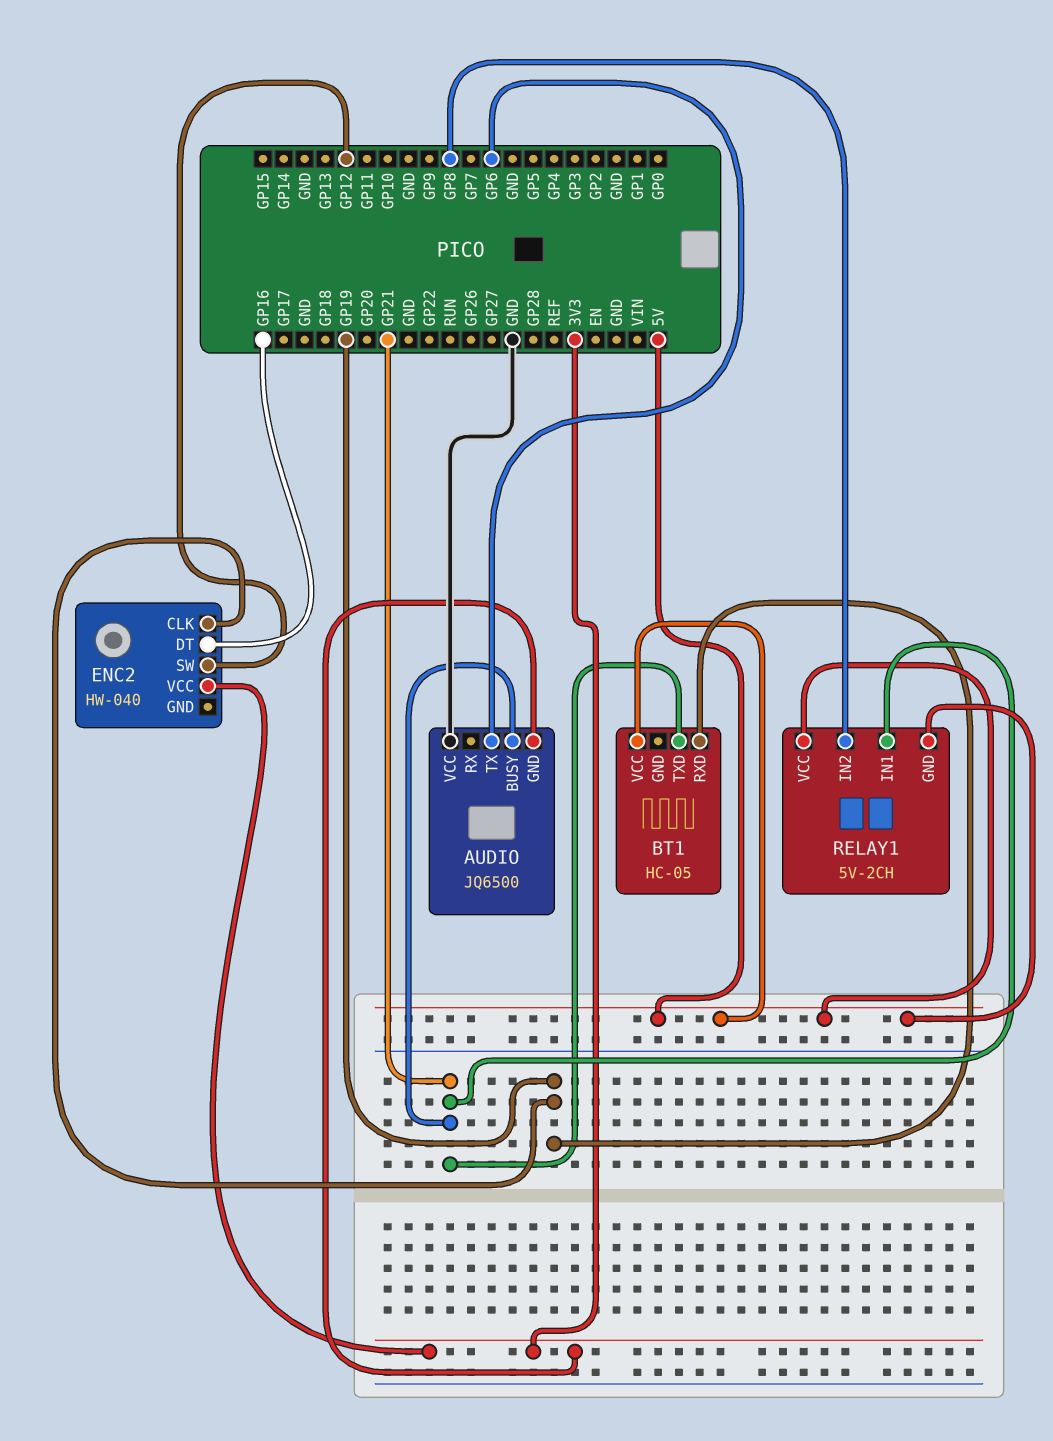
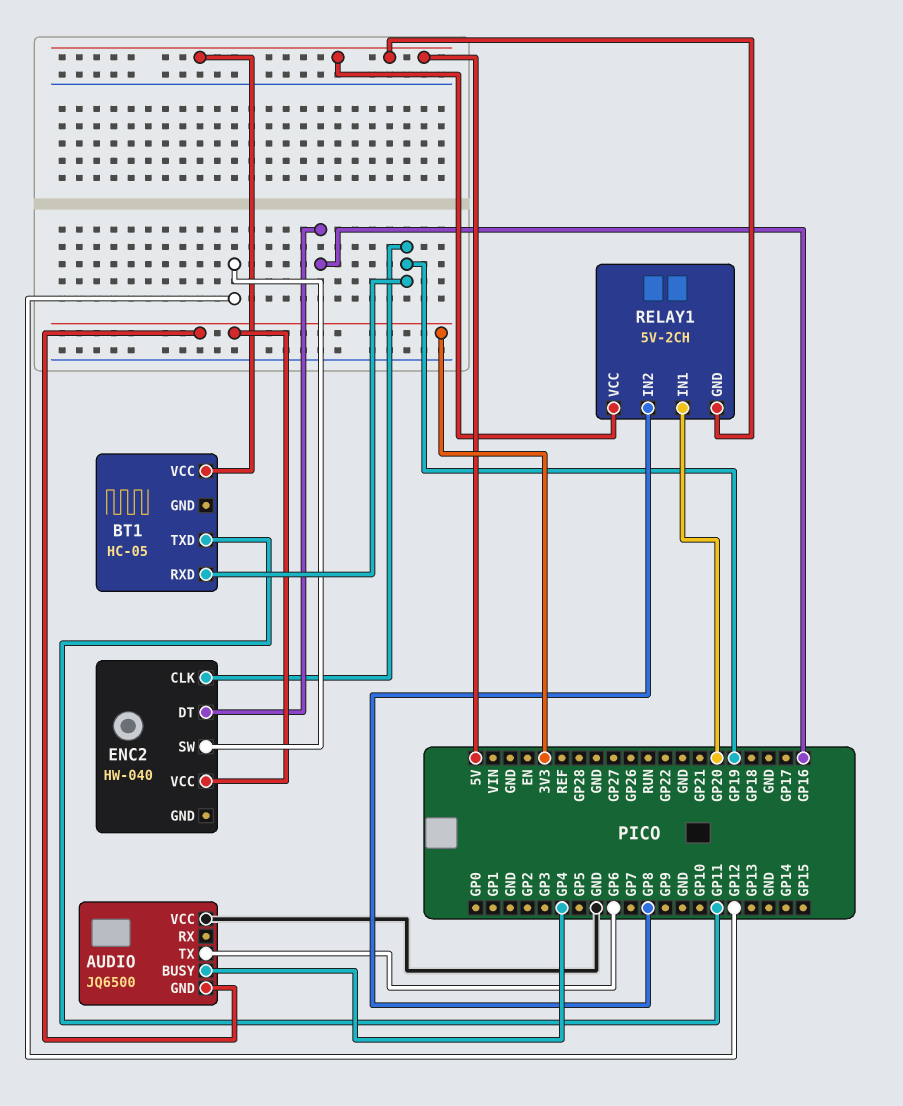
AUDIO pin BUSY: GP21 -> GP4
BT1 pin TXD: GP21 -> GP11
RELAY1 pin IN1: GP21 -> GP20

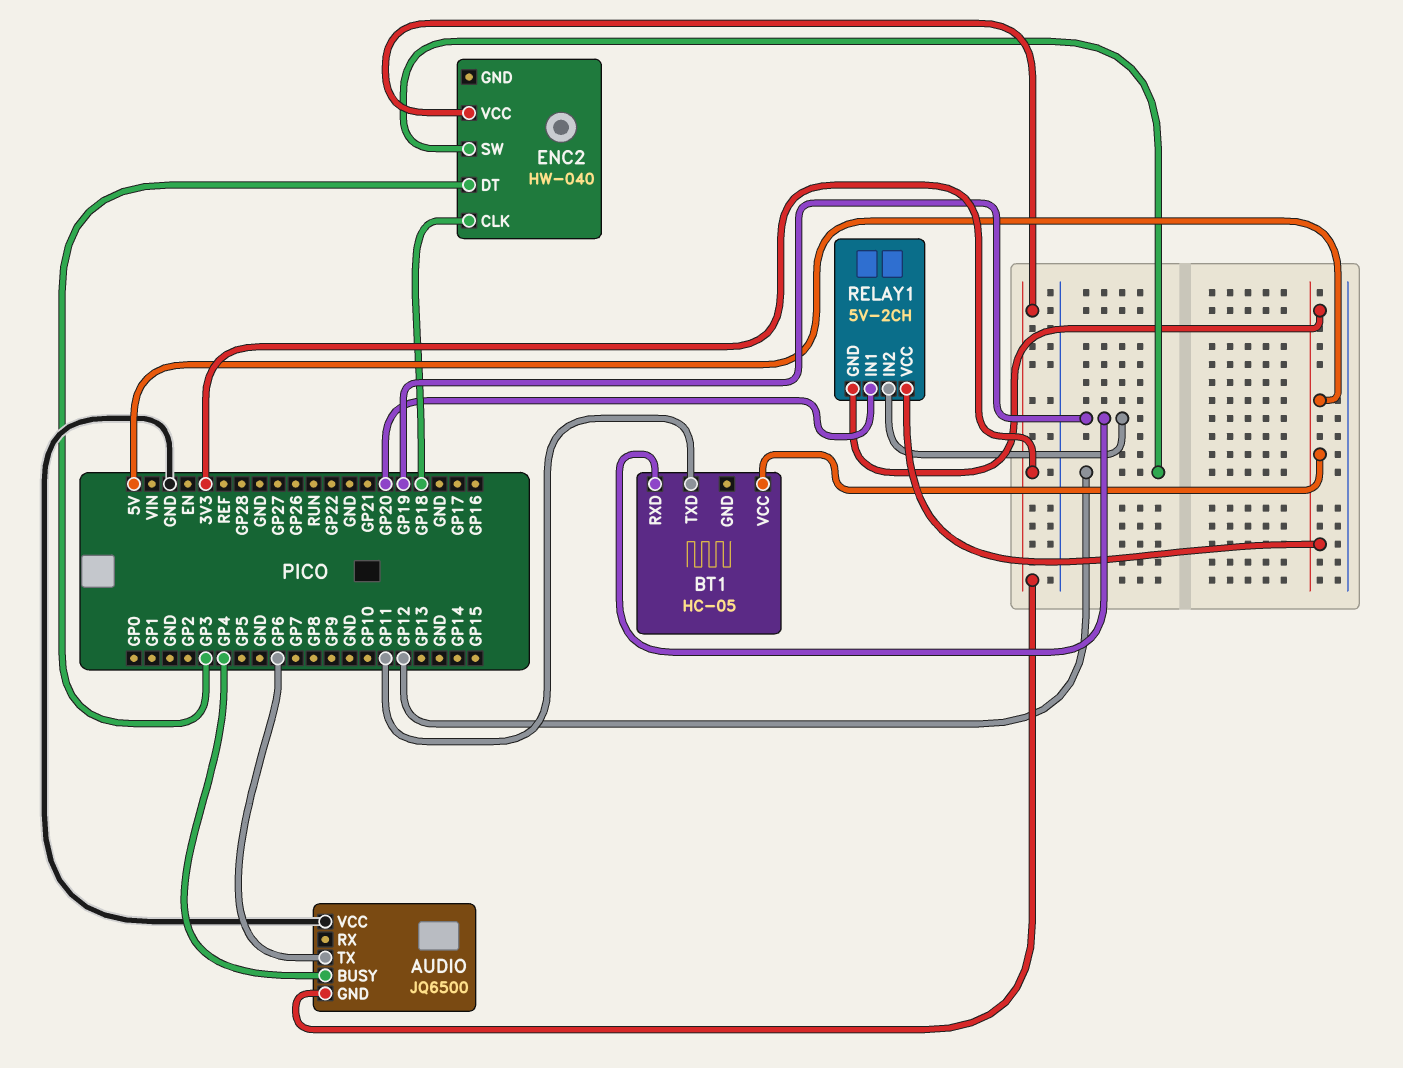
ENC2 pin CLK: GP19 -> GP18
ENC2 pin DT: GP16 -> GP3
RELAY1 pin IN2: GP8 -> GP19

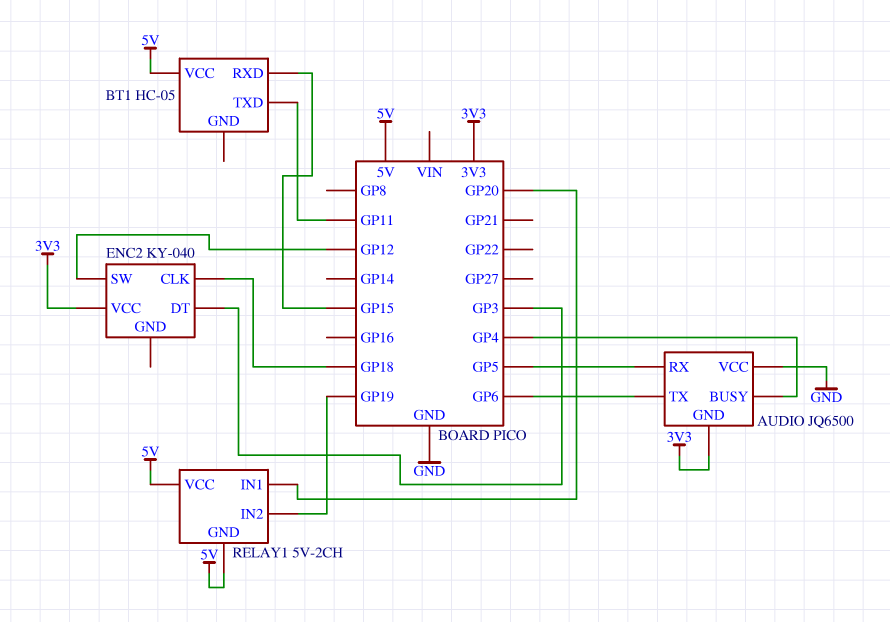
AUDIO pin RX: none -> GP5
BT1 pin RXD: GP19 -> GP15
ENC2: HW-040 -> KY-040

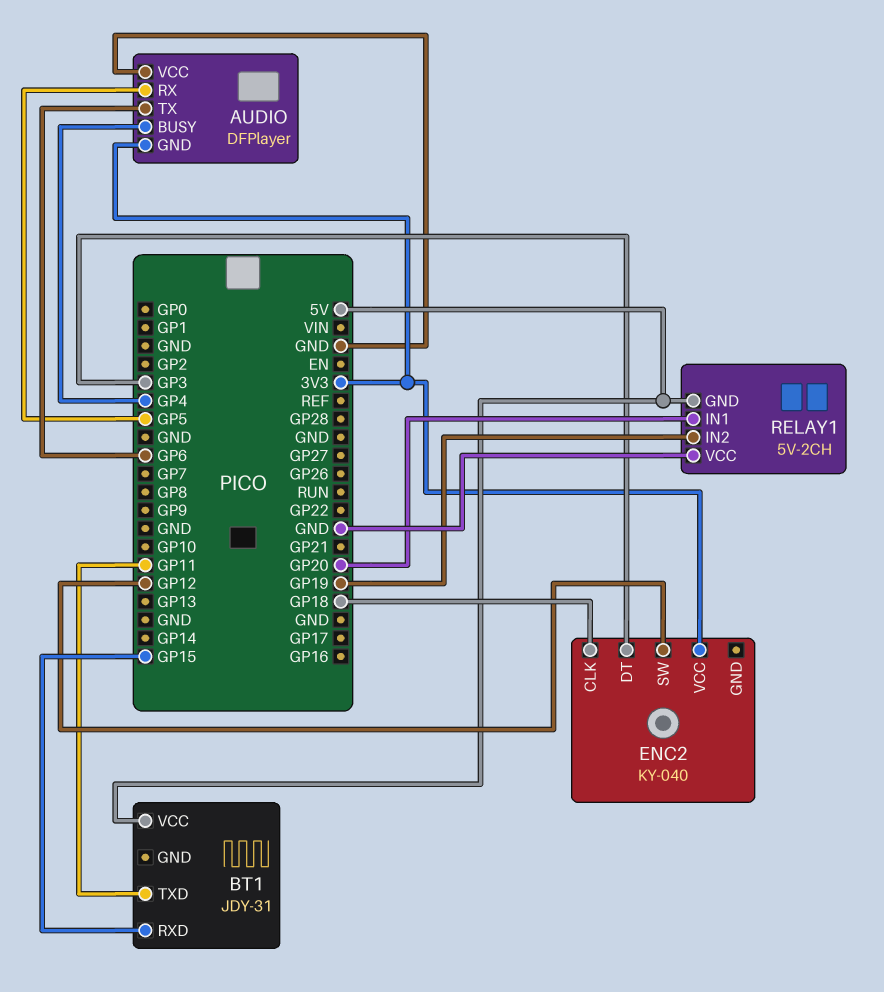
AUDIO: JQ6500 -> DFPlayer
BT1: HC-05 -> JDY-31
RELAY1 pin VCC: 5V -> GND

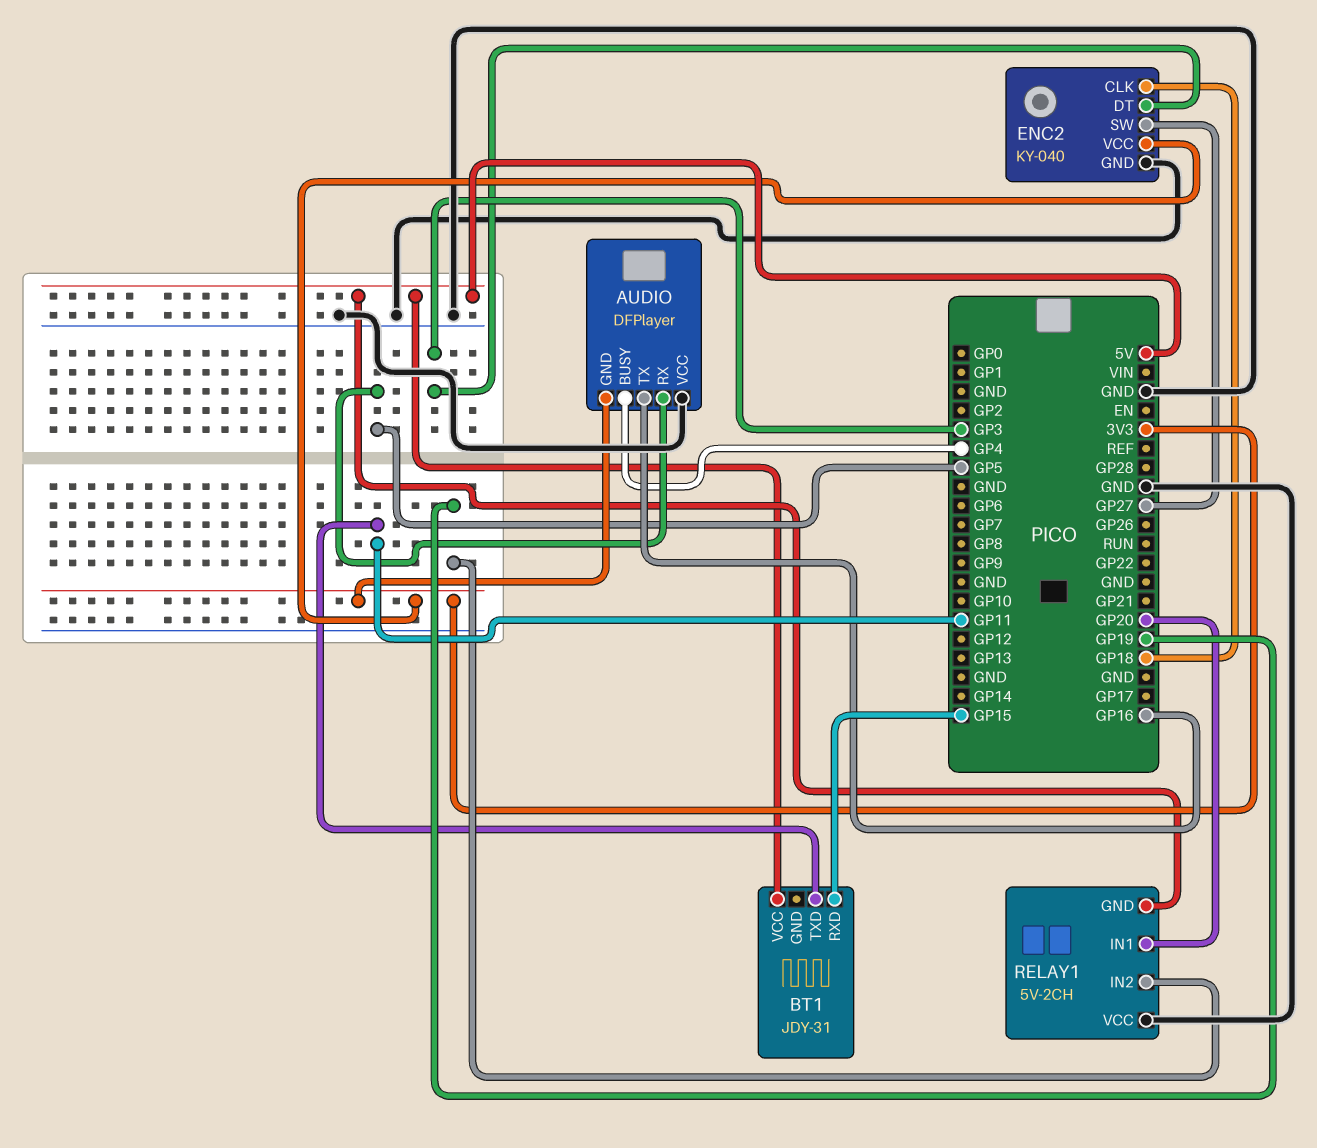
AUDIO pin TX: GP6 -> GP16
ENC2 pin GND: none -> GND
ENC2 pin SW: GP12 -> GP27

